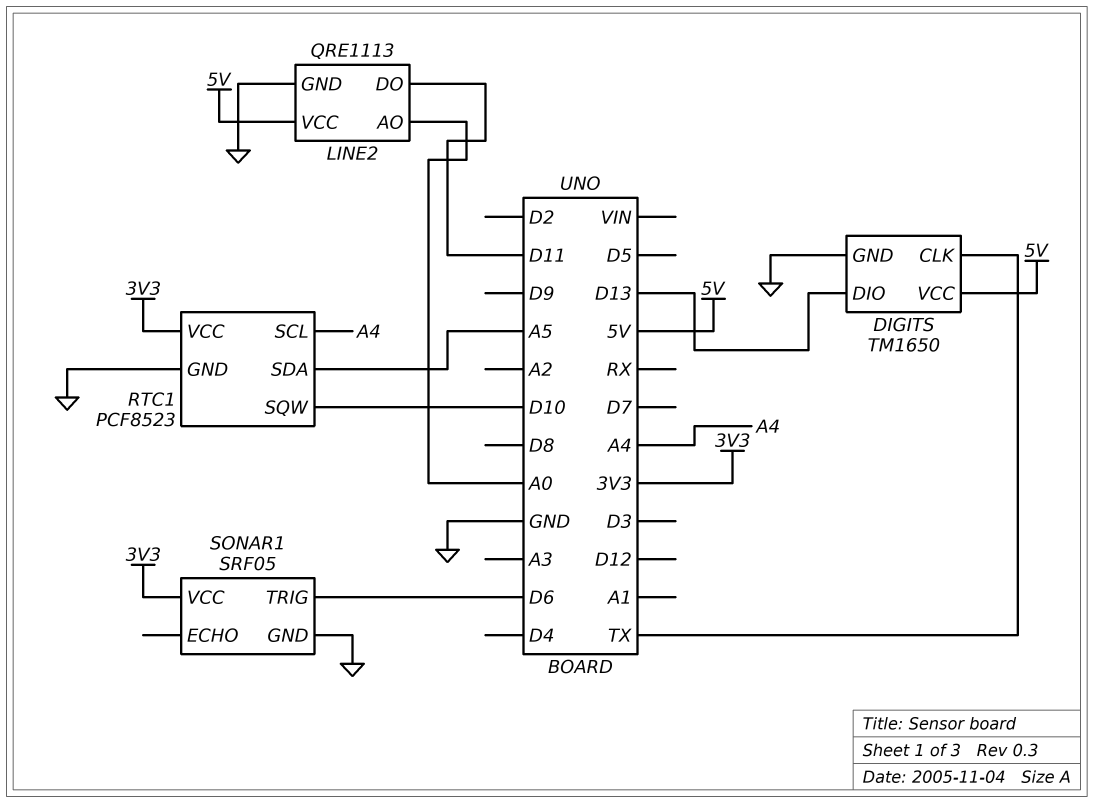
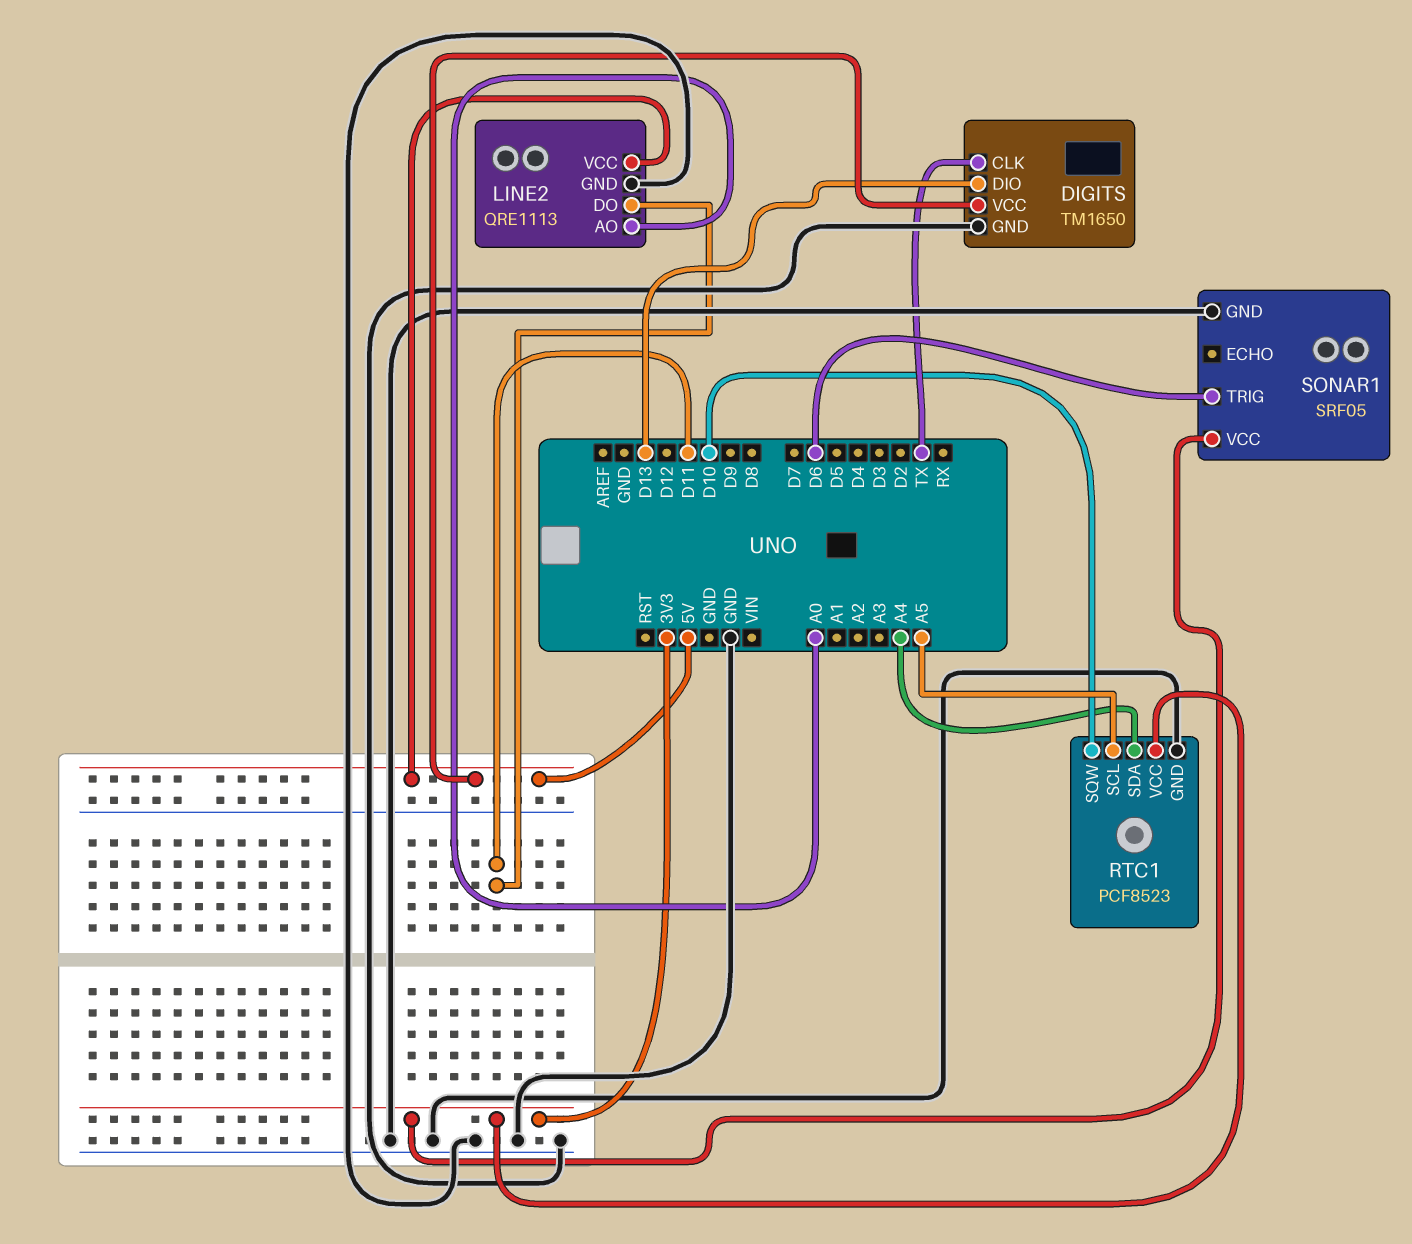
RTC1 pin SCL: A4 -> A5
RTC1 pin SDA: A5 -> A4

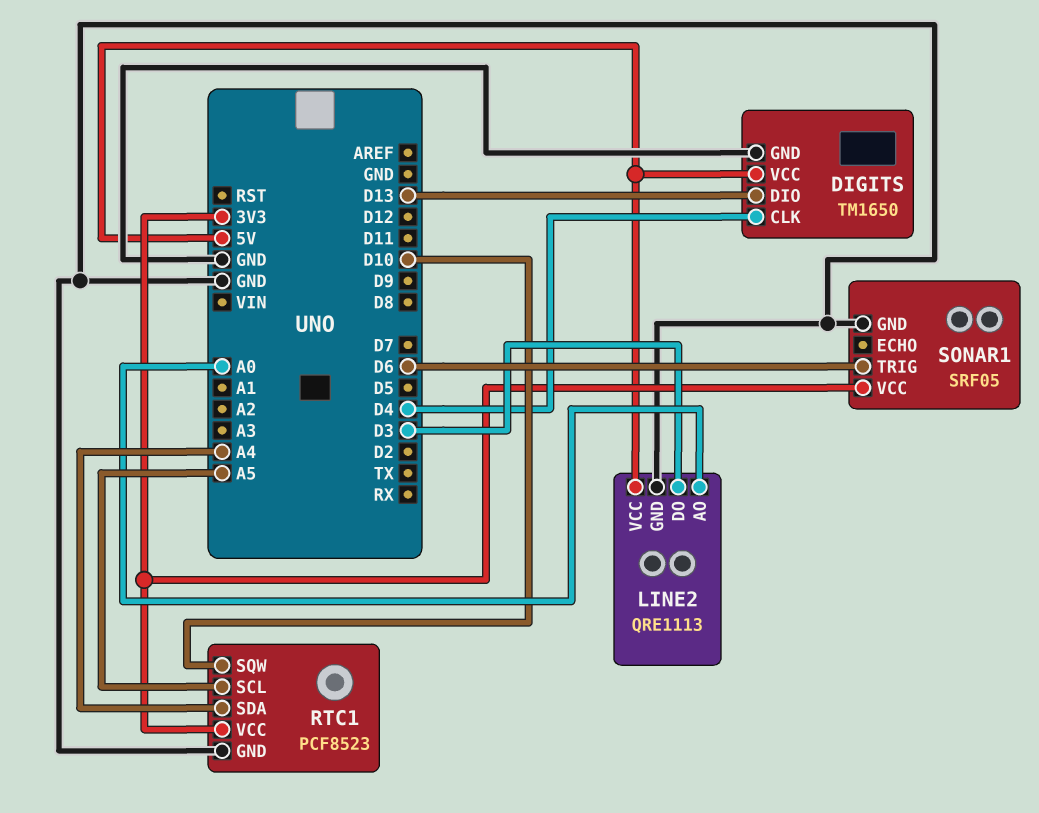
DIGITS pin CLK: TX -> D4
LINE2 pin DO: D11 -> D3

